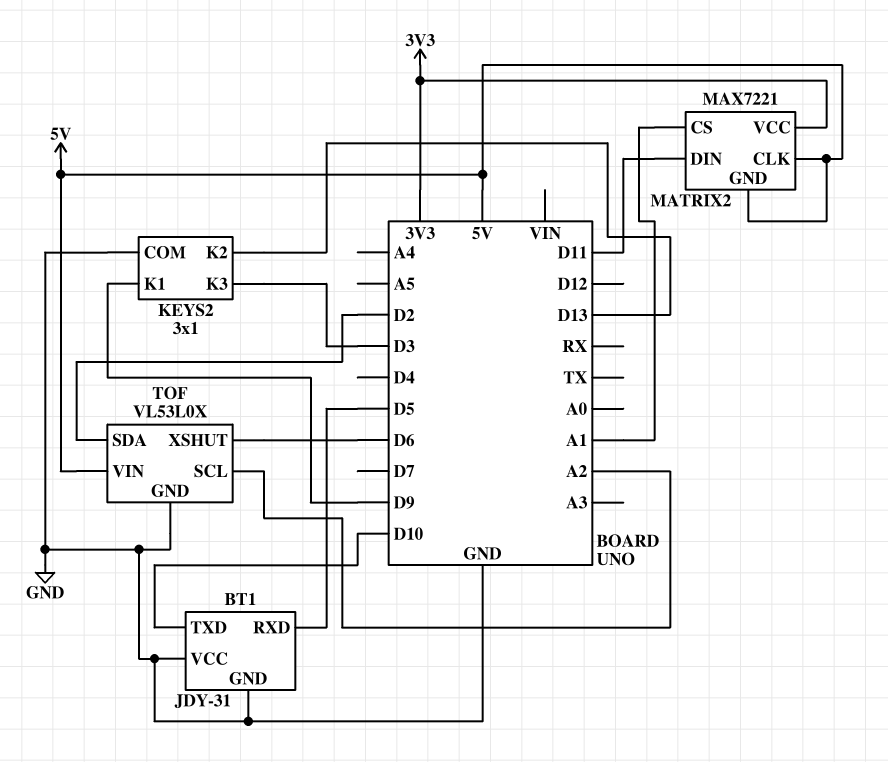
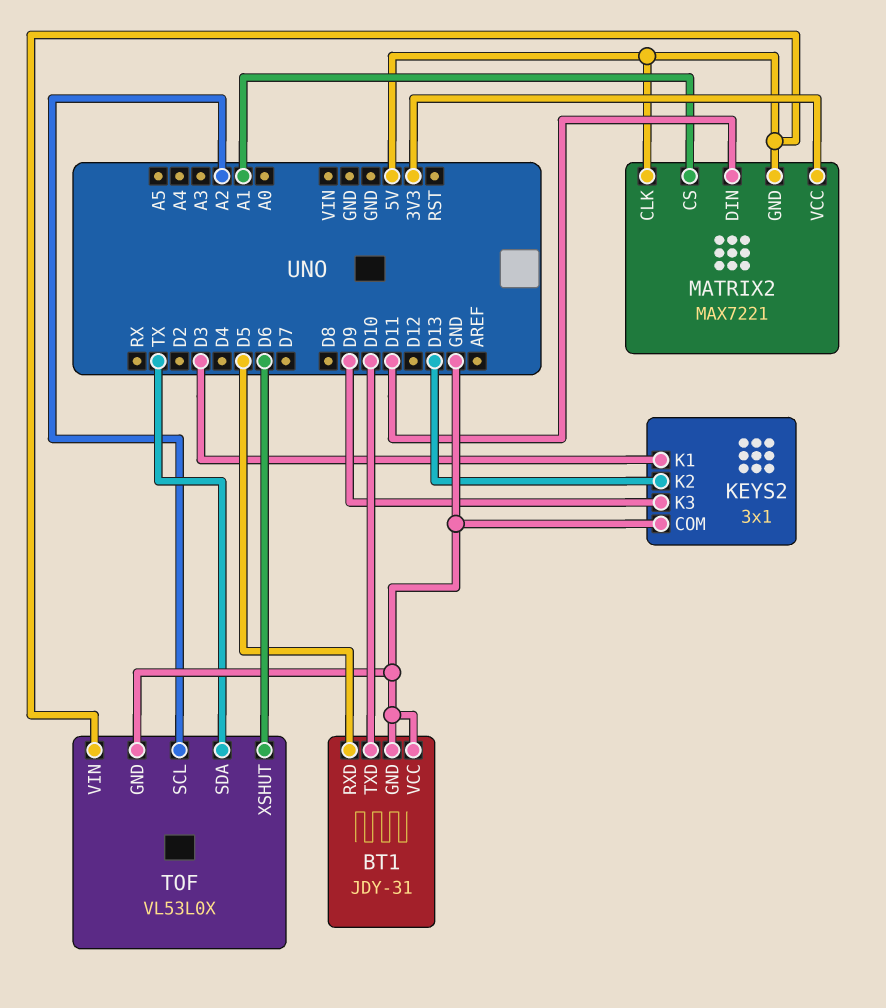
KEYS2 pin K1: D9 -> D3
KEYS2 pin K3: D3 -> D9
TOF pin SDA: D2 -> TX

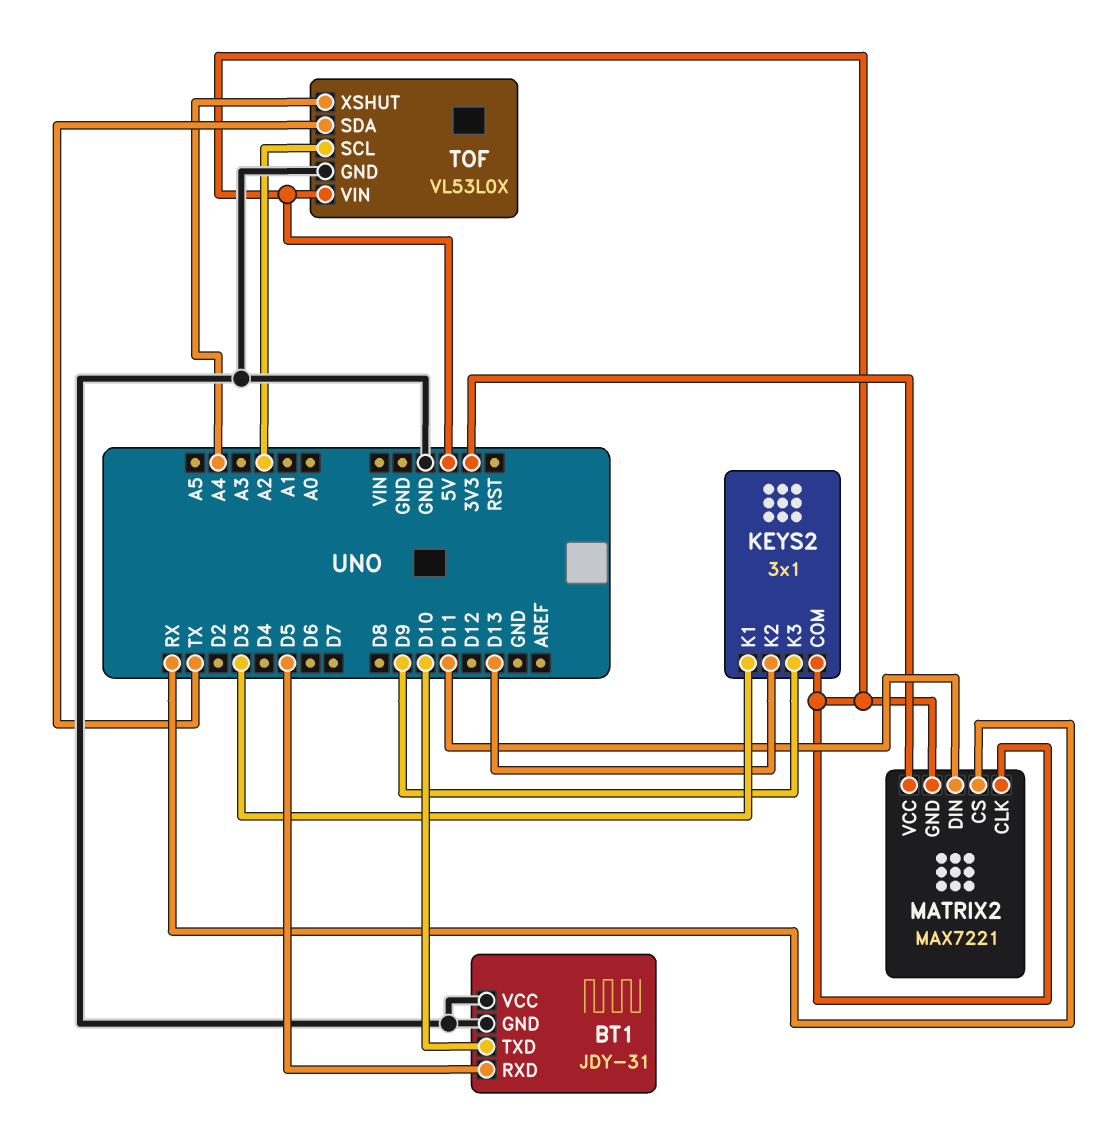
KEYS2 pin COM: GND -> 5V
MATRIX2 pin CS: A1 -> RX
TOF pin XSHUT: D6 -> A4

